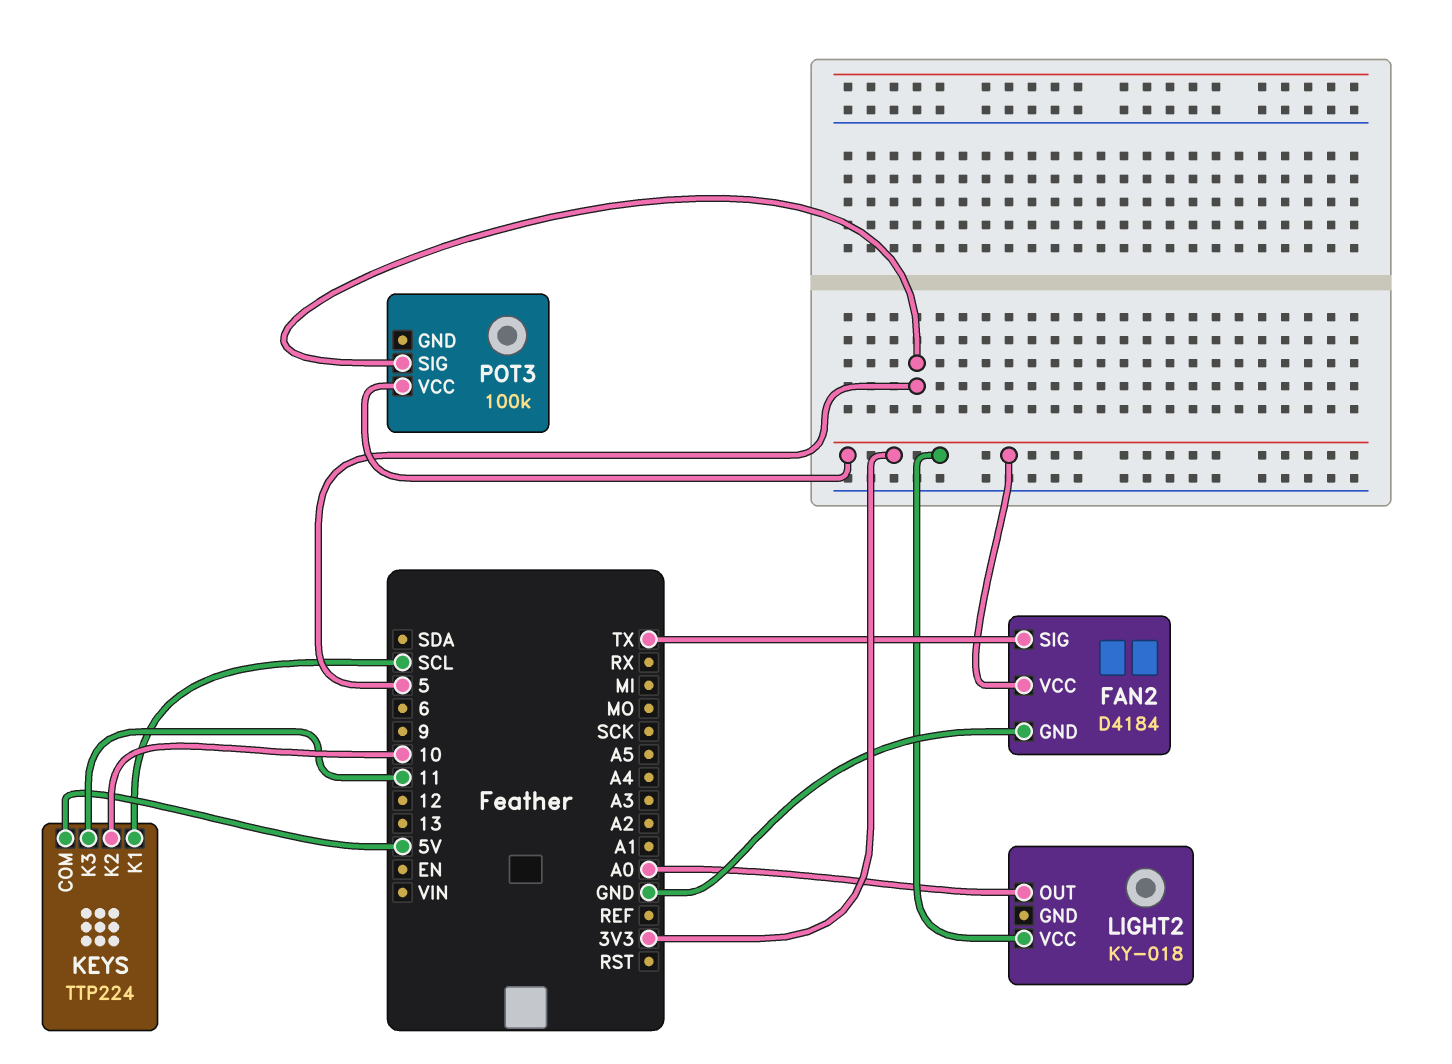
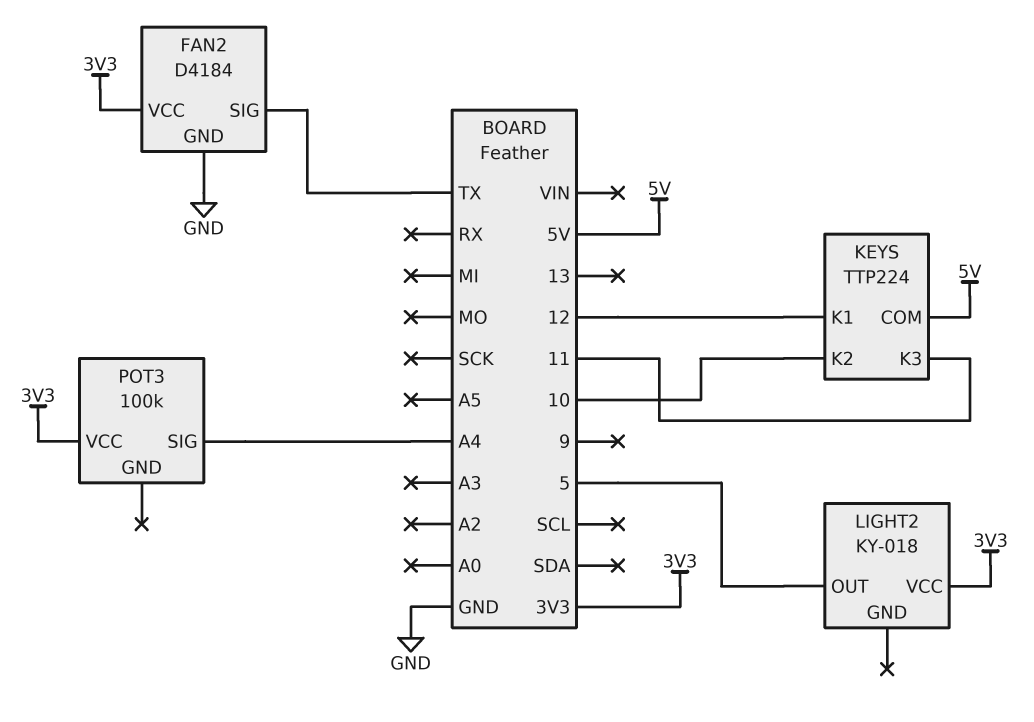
KEYS pin K1: SCL -> 12
LIGHT2 pin OUT: A0 -> 5
POT3 pin SIG: 5 -> A4

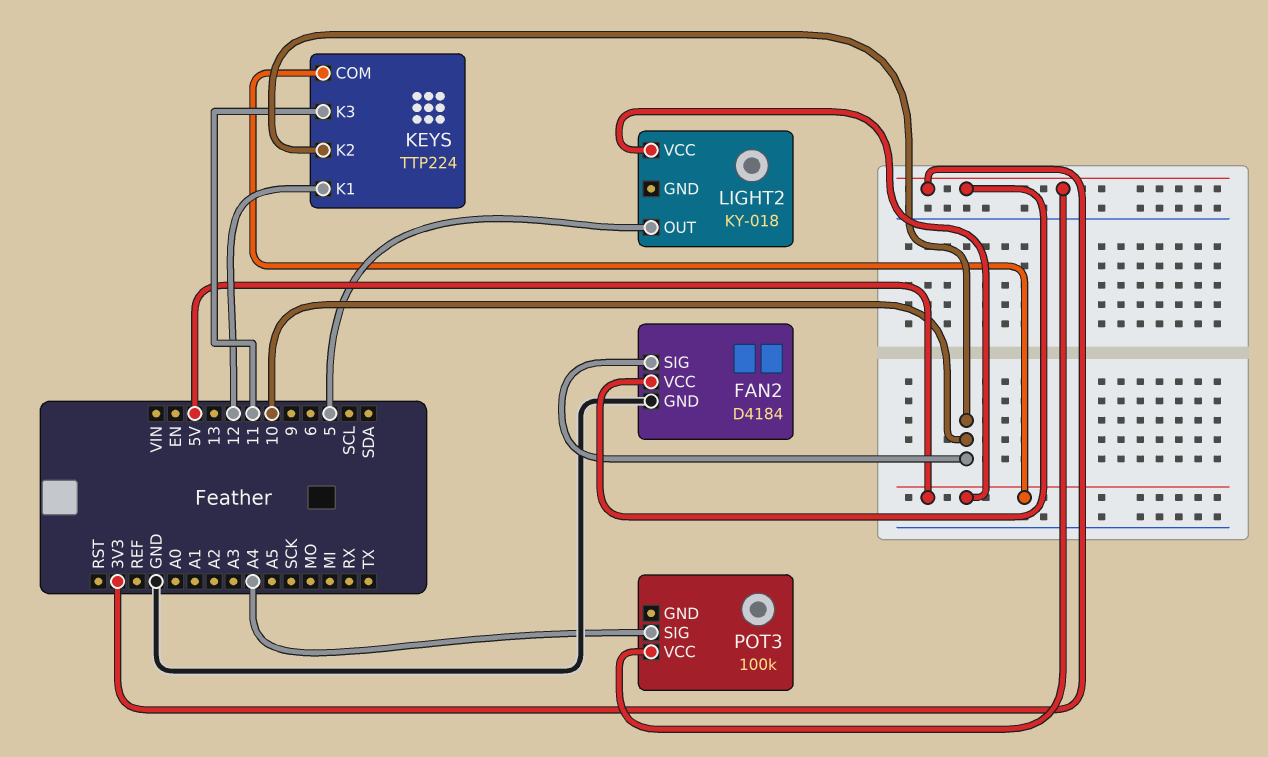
FAN2 pin SIG: TX -> 10
LIGHT2 pin VCC: 3V3 -> 5V

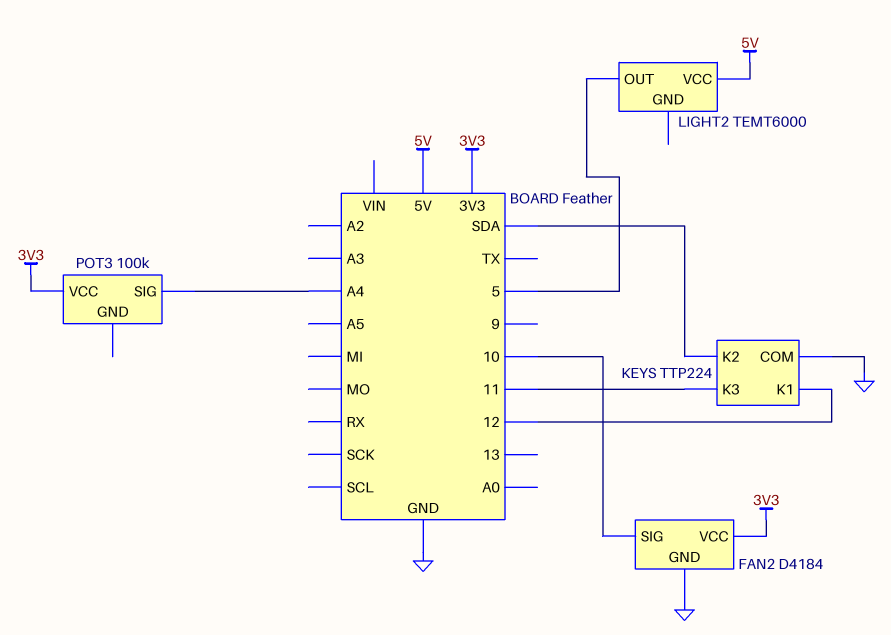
KEYS pin COM: 5V -> GND
KEYS pin K2: 10 -> SDA
LIGHT2: KY-018 -> TEMT6000

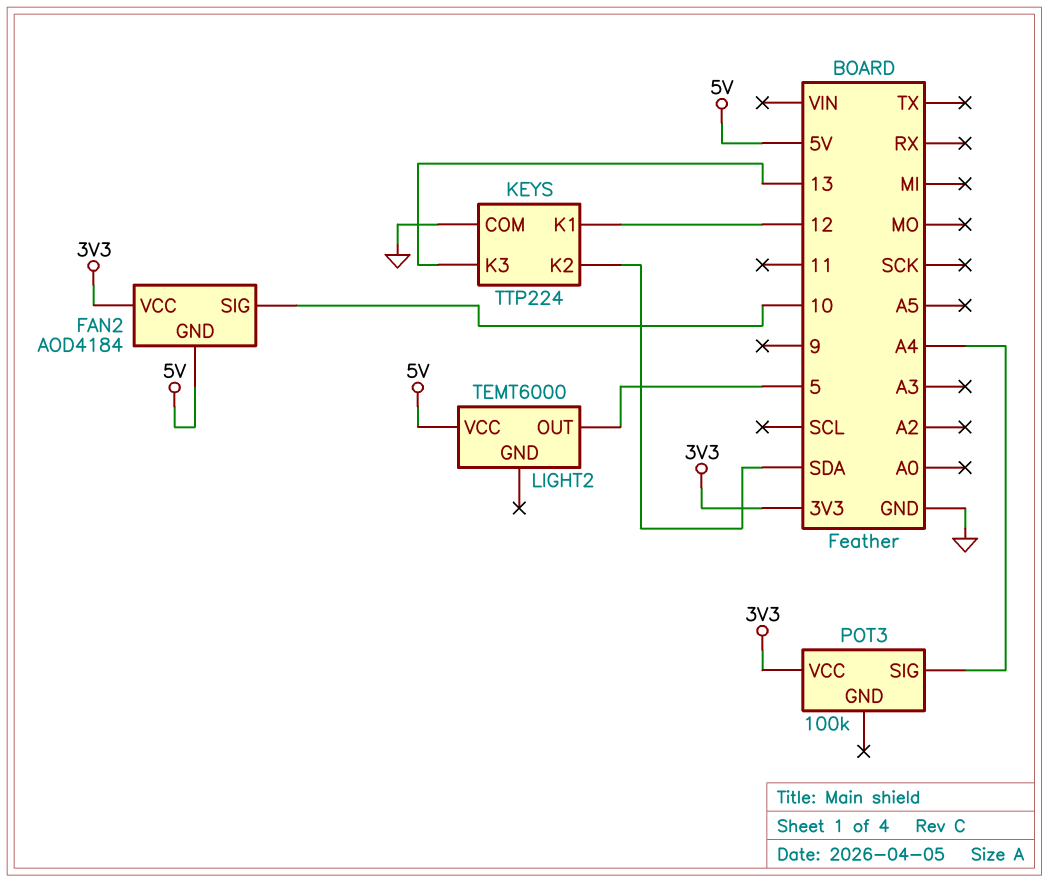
FAN2: D4184 -> AOD4184
FAN2 pin GND: GND -> 5V
KEYS pin K3: 11 -> 13

